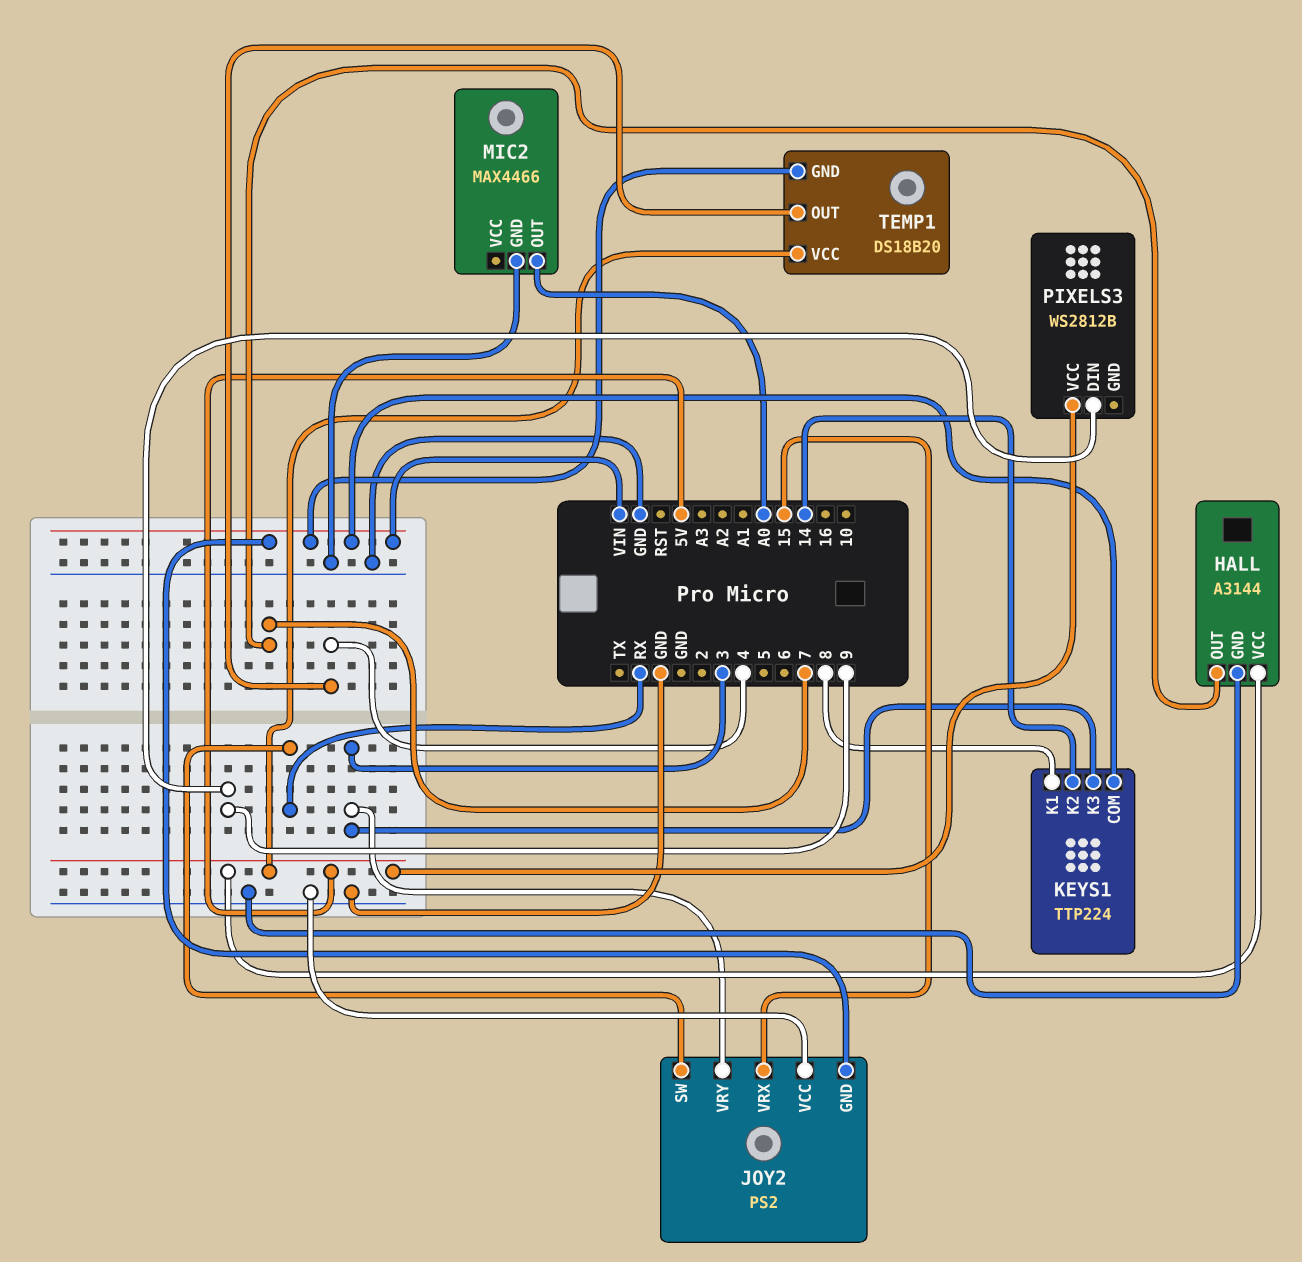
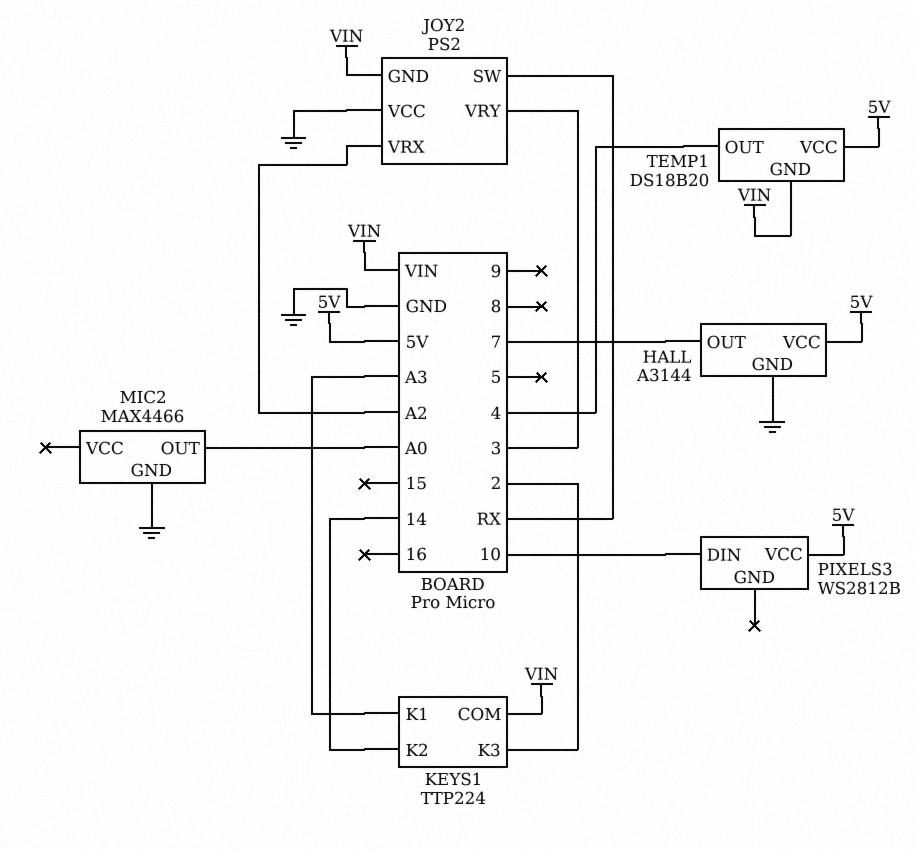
JOY2 pin VRX: 15 -> A2
KEYS1 pin K1: 8 -> A3
KEYS1 pin K3: 3 -> 2
PIXELS3 pin DIN: 9 -> 10

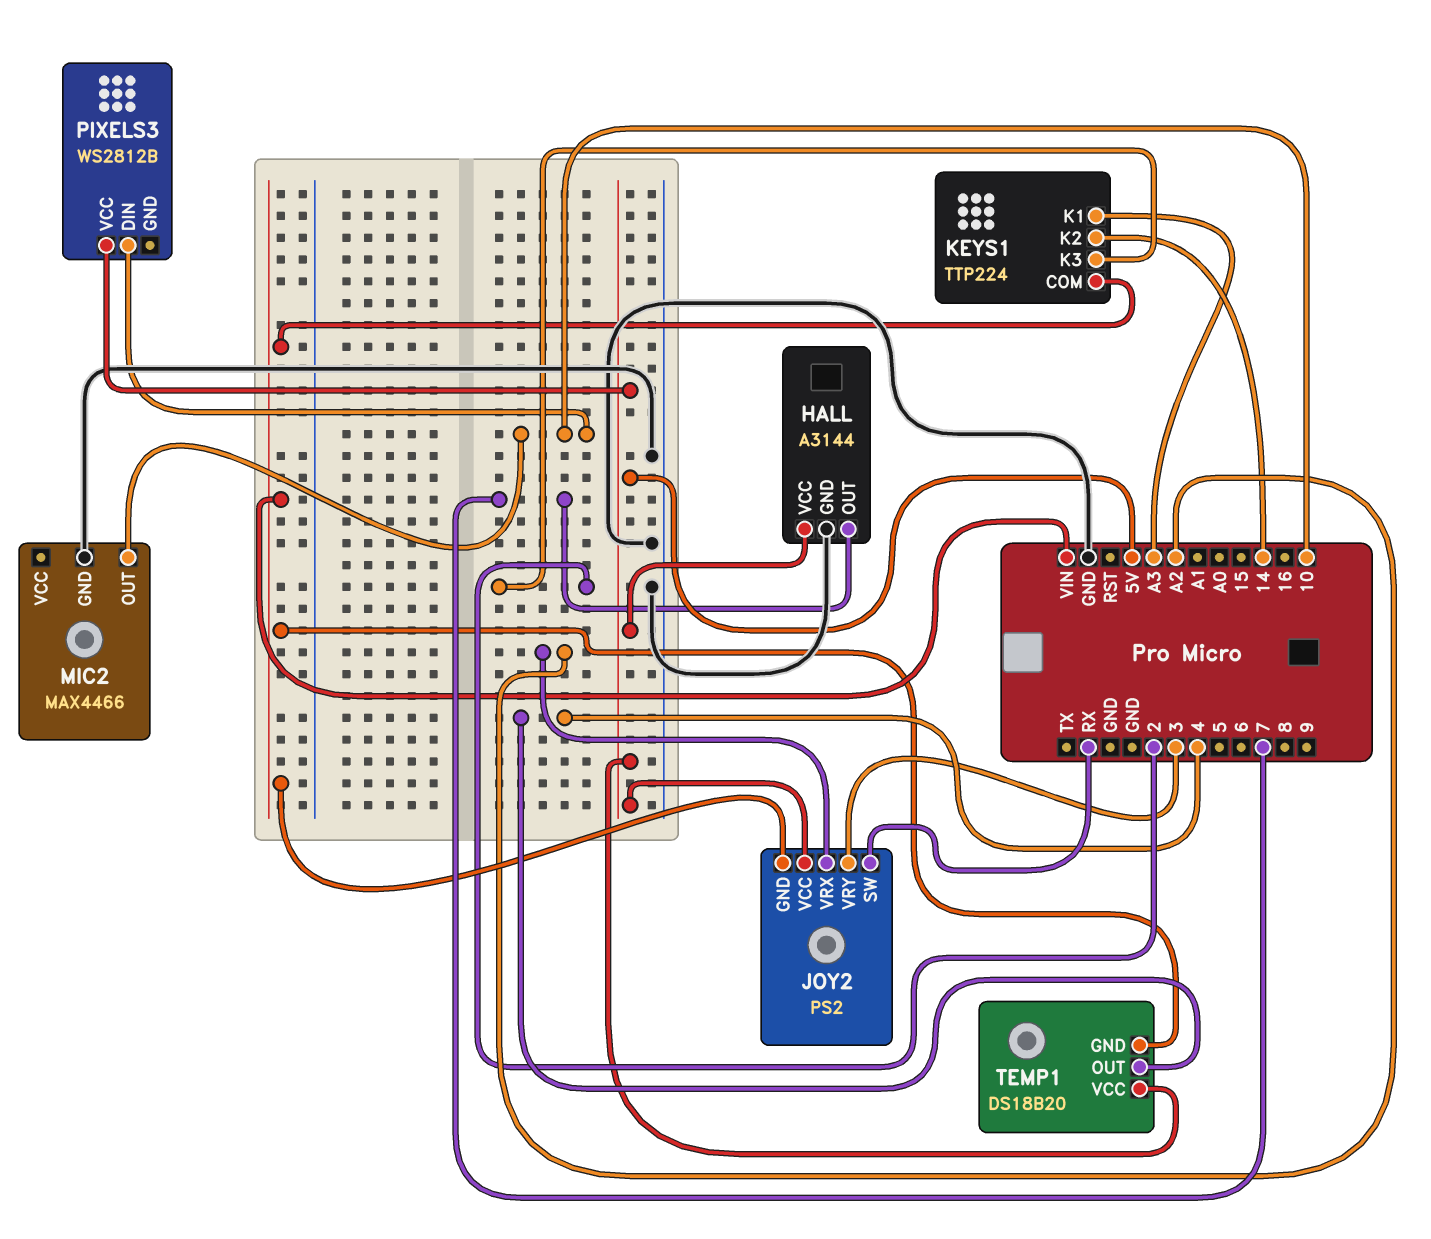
JOY2 pin VCC: GND -> 5V
MIC2 pin OUT: A0 -> 10

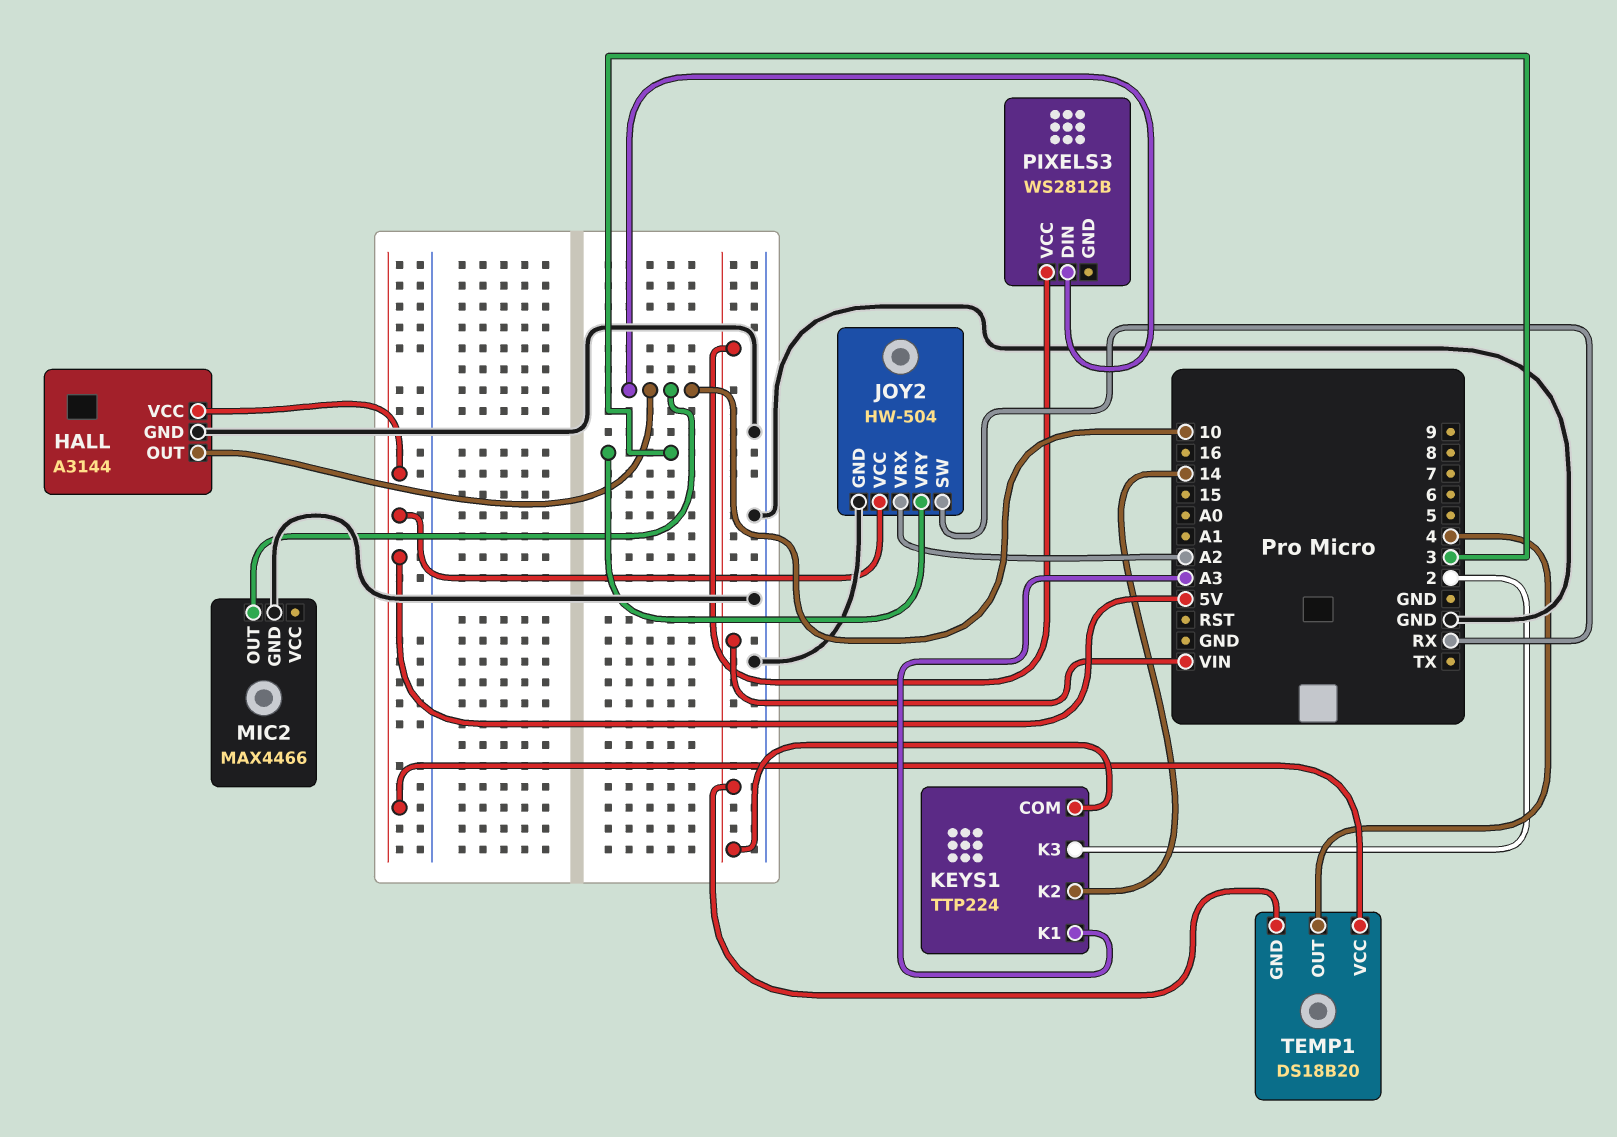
HALL pin OUT: 7 -> 10
JOY2: PS2 -> HW-504
JOY2 pin GND: VIN -> GND
PIXELS3 pin VCC: 5V -> VIN

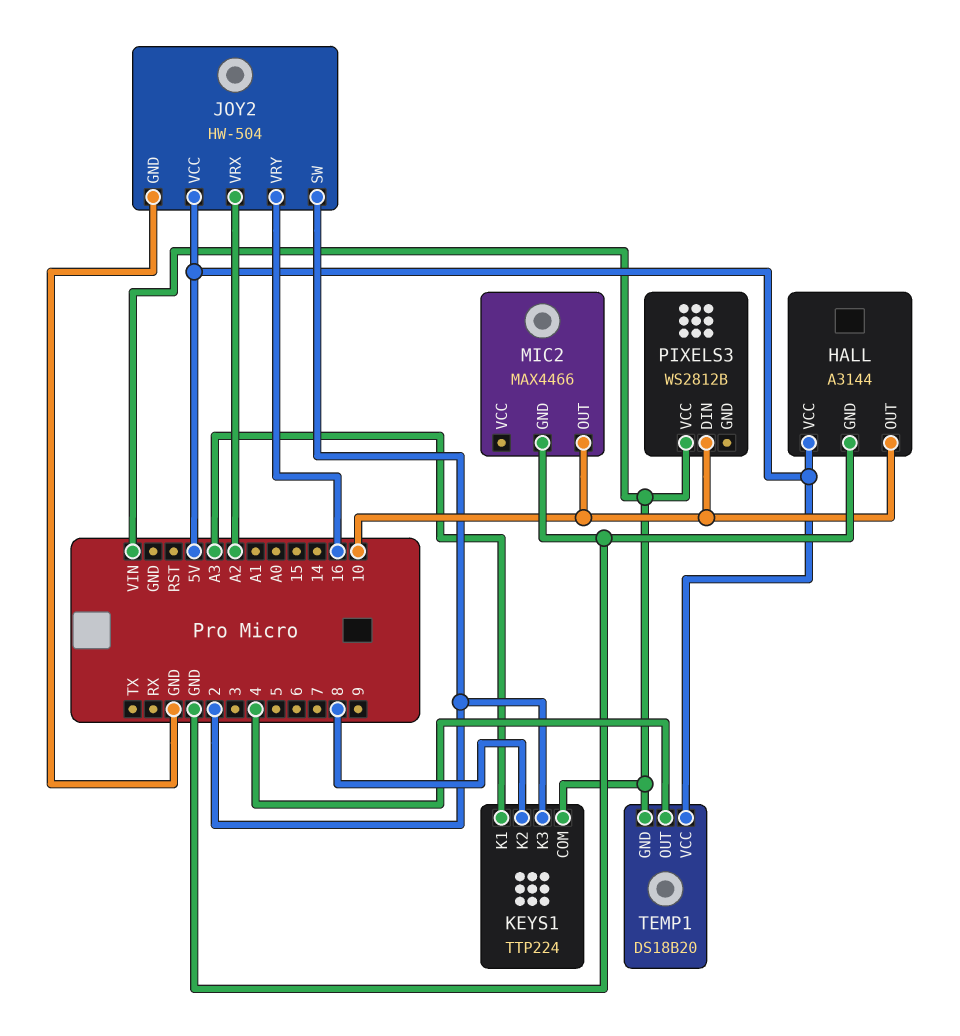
JOY2 pin SW: RX -> 2
JOY2 pin VRY: 3 -> 16
KEYS1 pin K2: 14 -> 8

